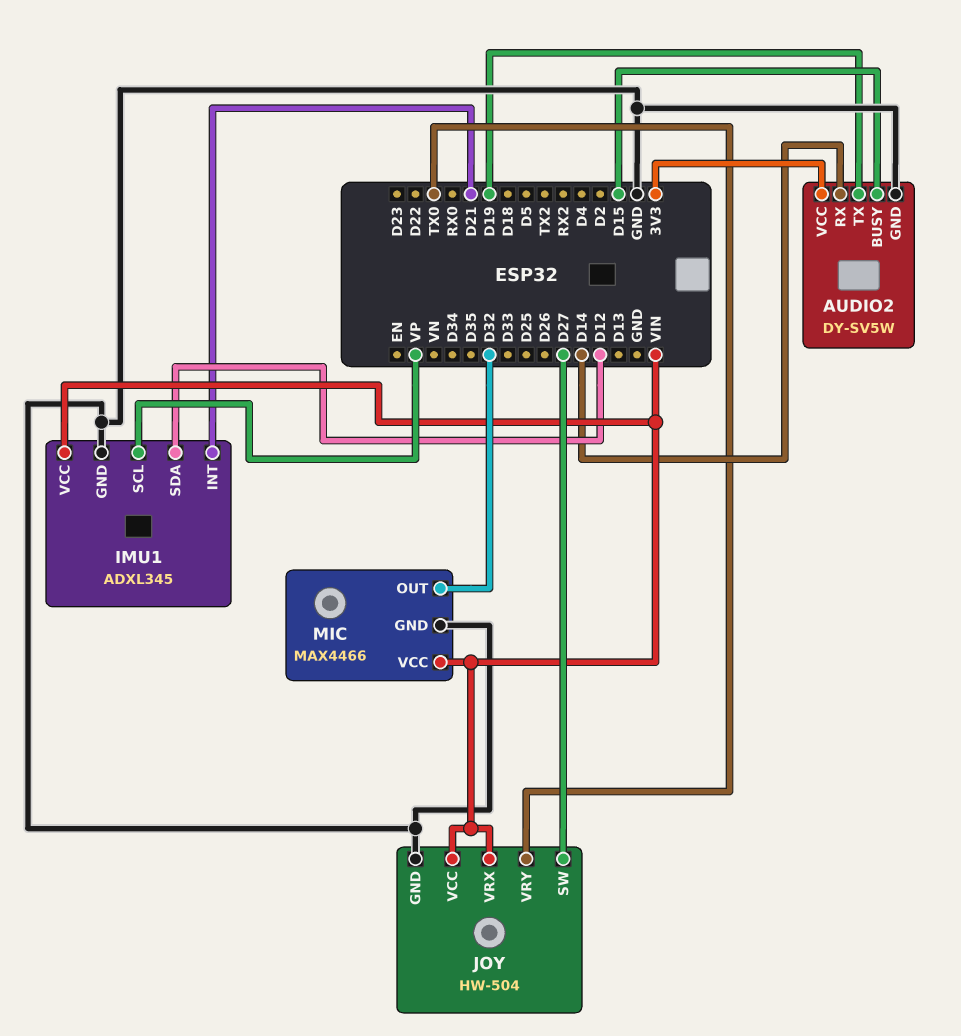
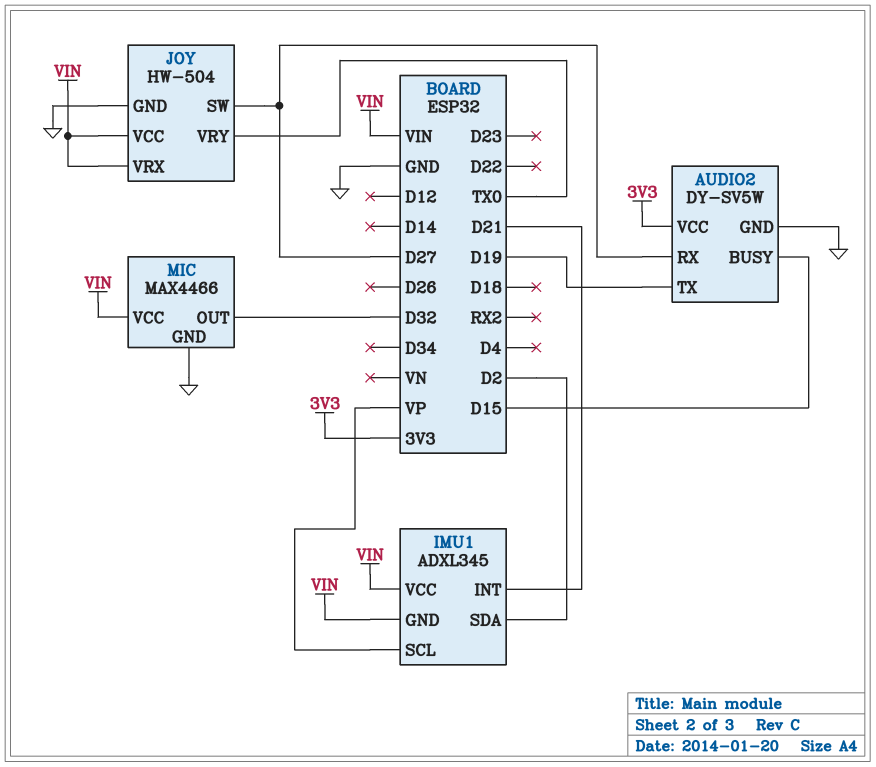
AUDIO2 pin RX: D14 -> D27
IMU1 pin GND: GND -> VIN
IMU1 pin SDA: D12 -> D2

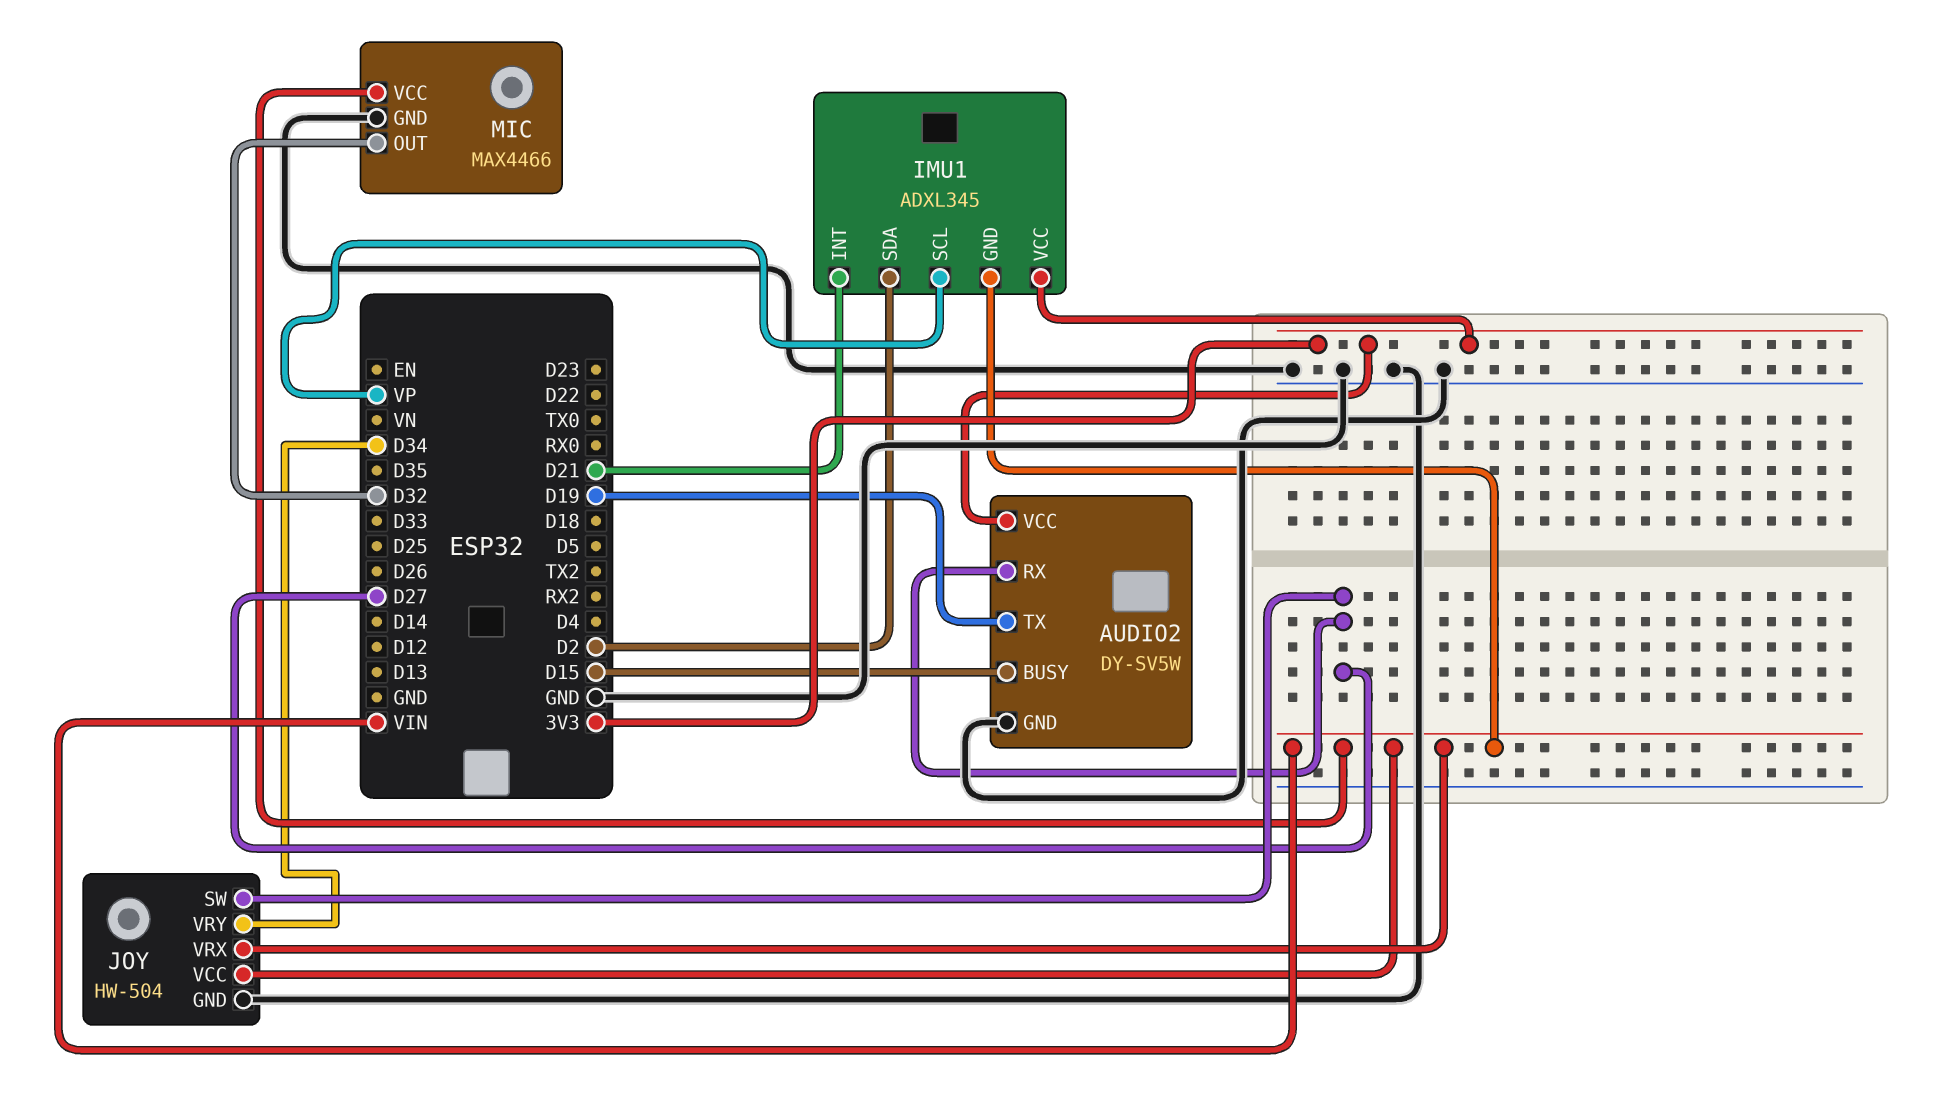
IMU1 pin VCC: VIN -> 3V3
JOY pin VRY: TX0 -> D34

